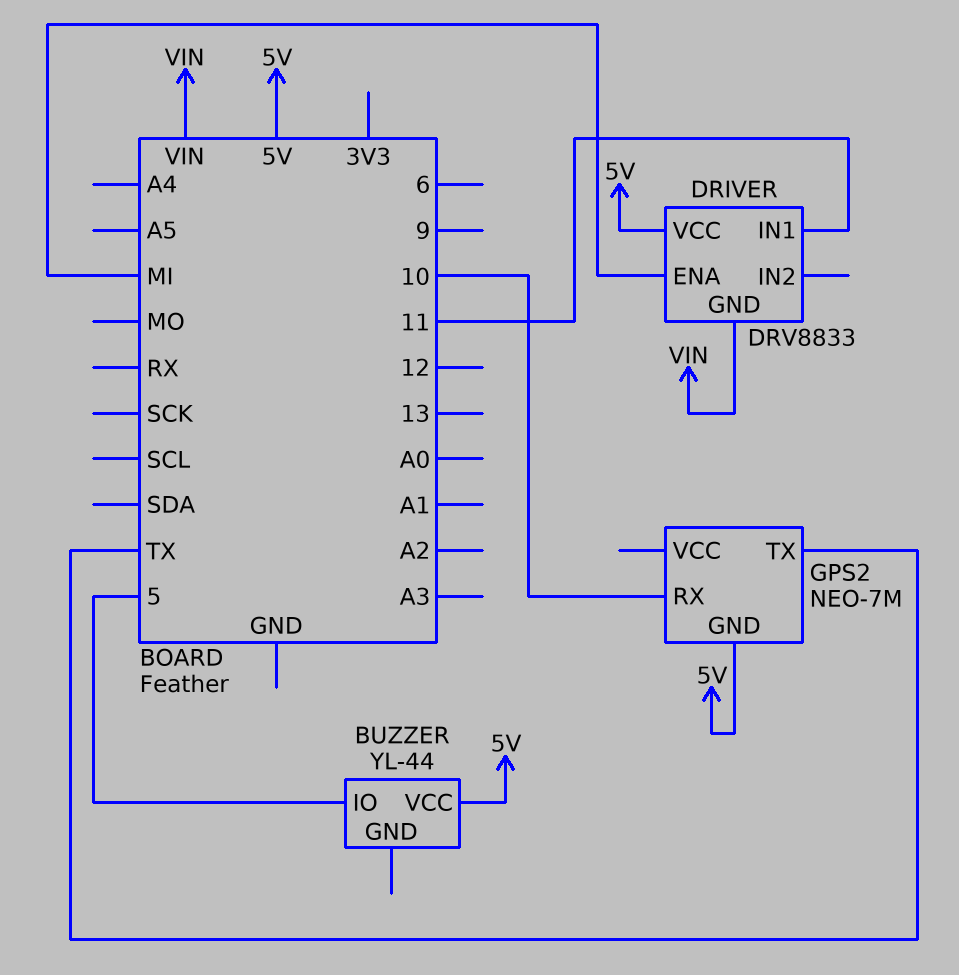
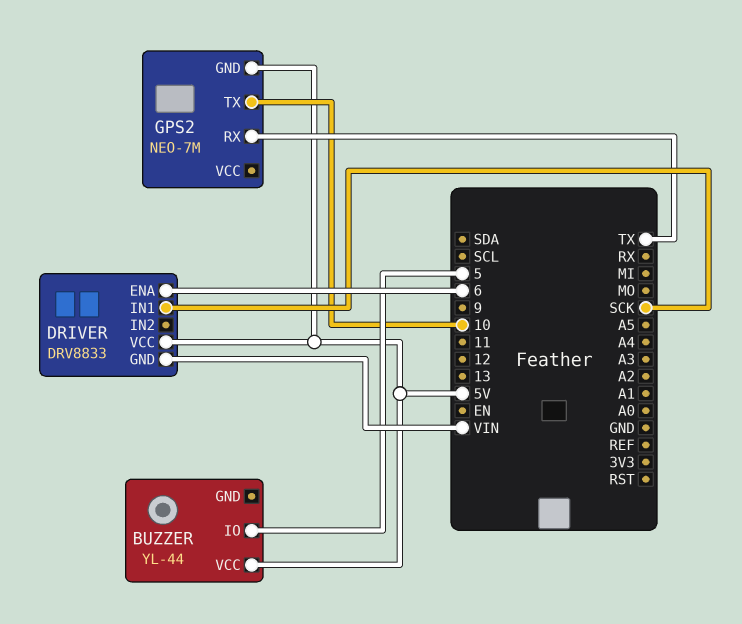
DRIVER pin ENA: MI -> 6
DRIVER pin IN1: 11 -> SCK
GPS2 pin RX: 10 -> TX
GPS2 pin TX: TX -> 10

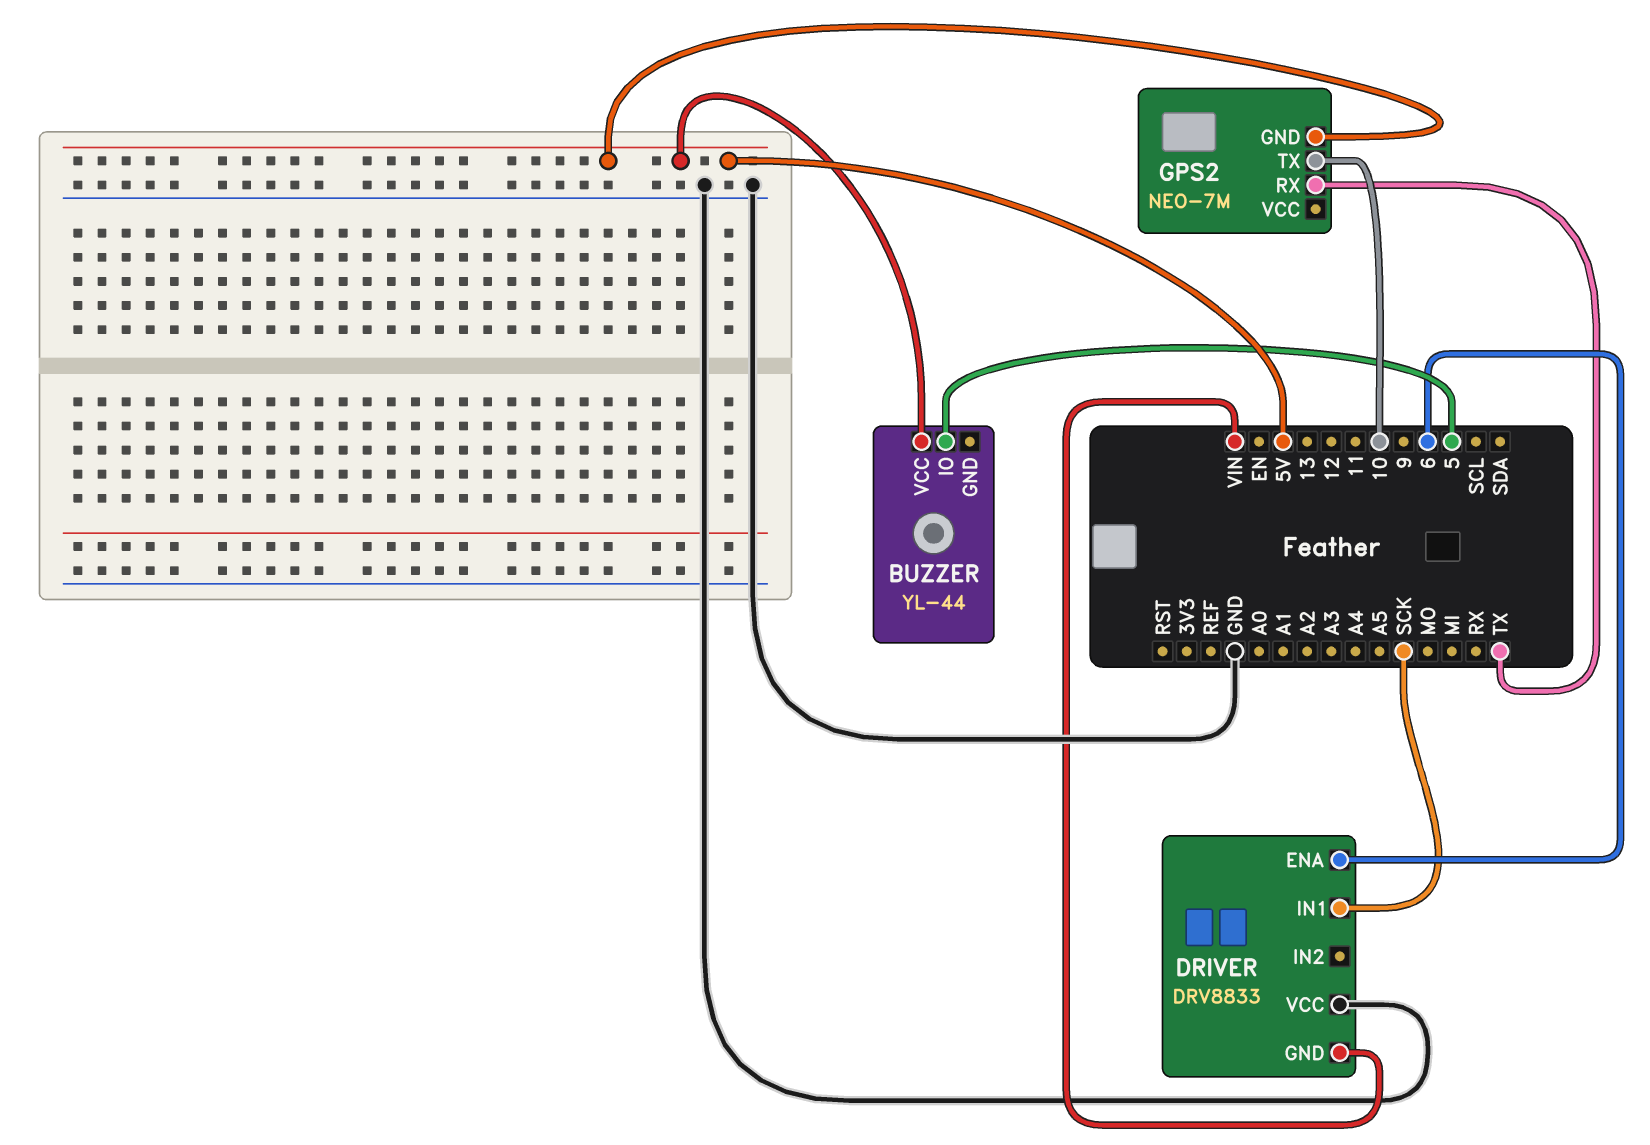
DRIVER pin VCC: 5V -> GND

